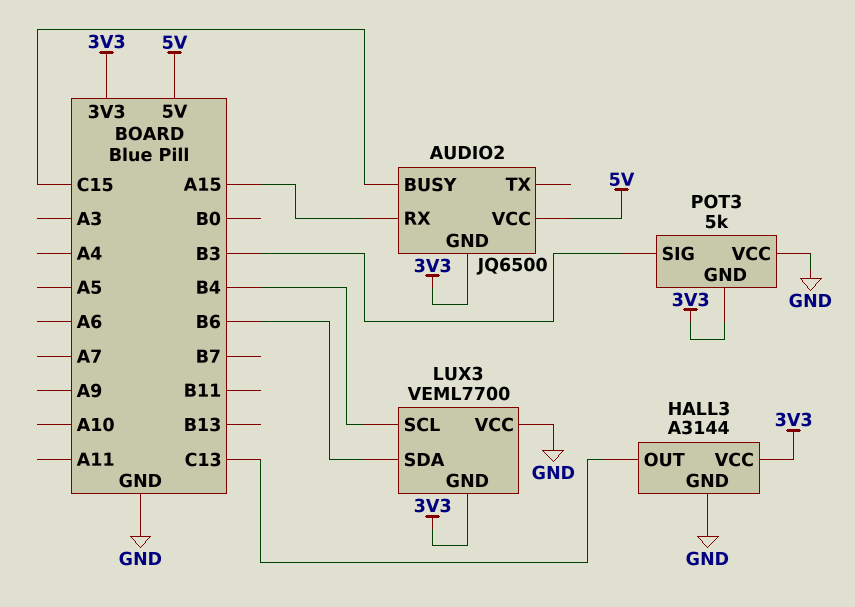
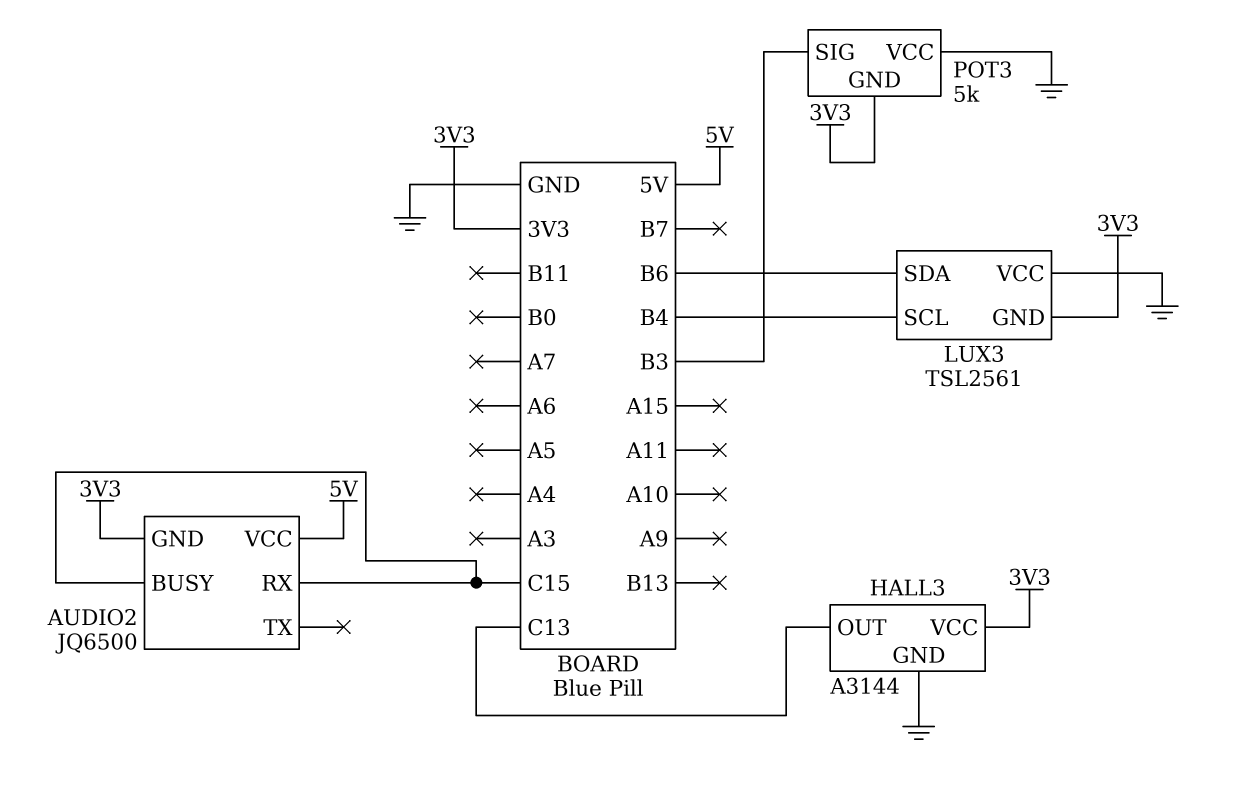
AUDIO2 pin RX: A15 -> C15
LUX3: VEML7700 -> TSL2561

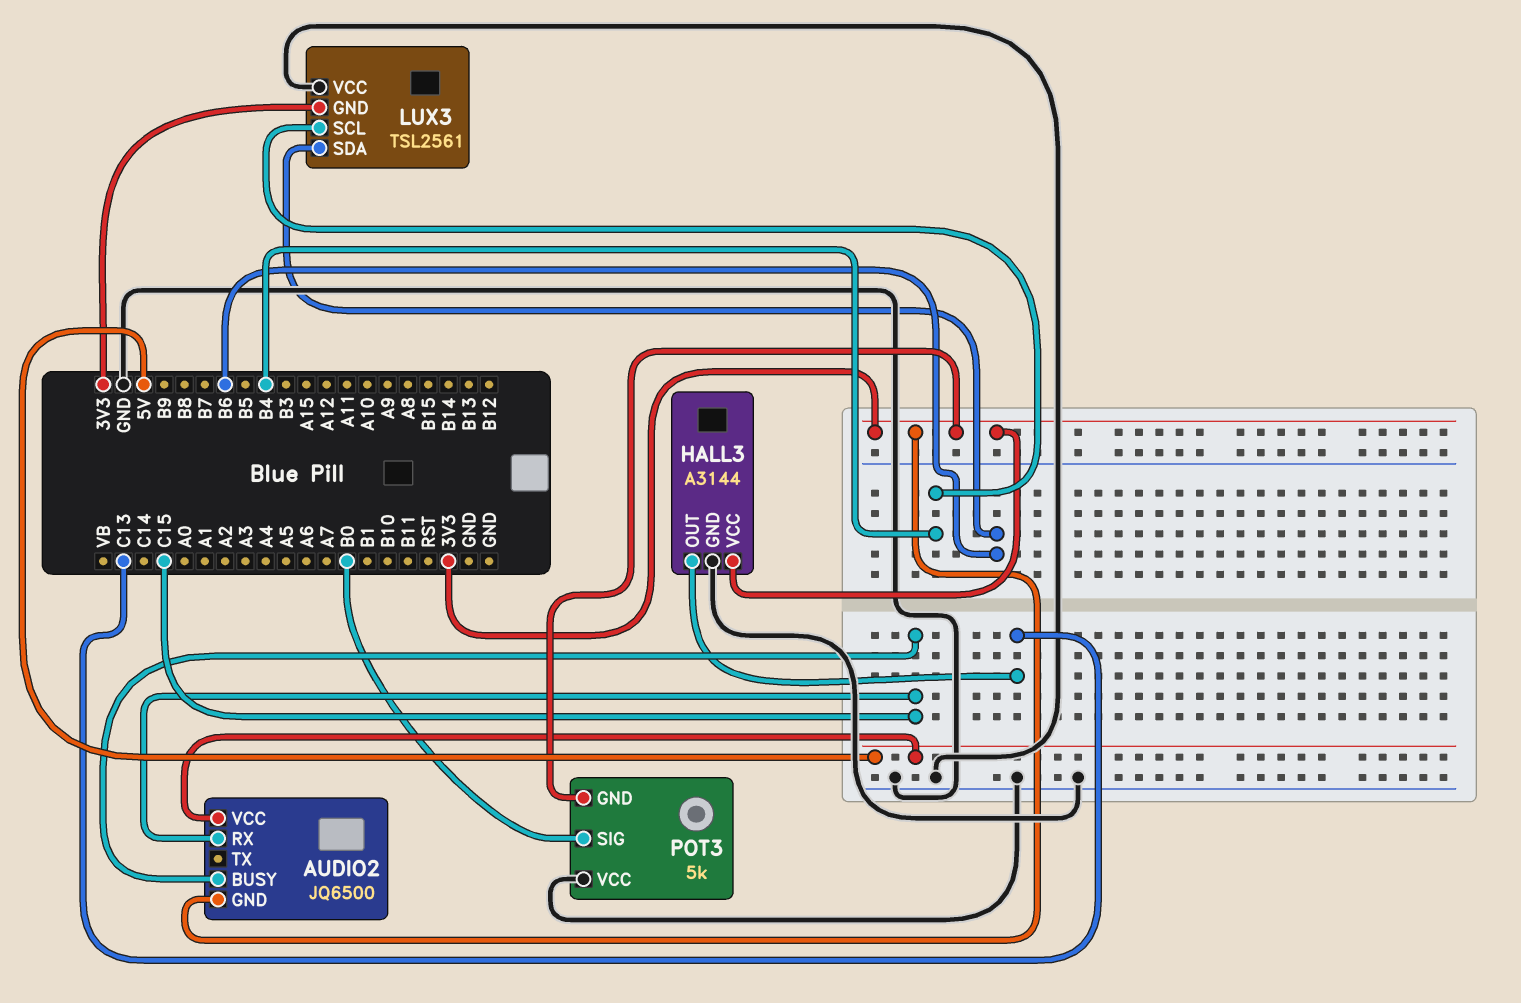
POT3 pin SIG: B3 -> B0

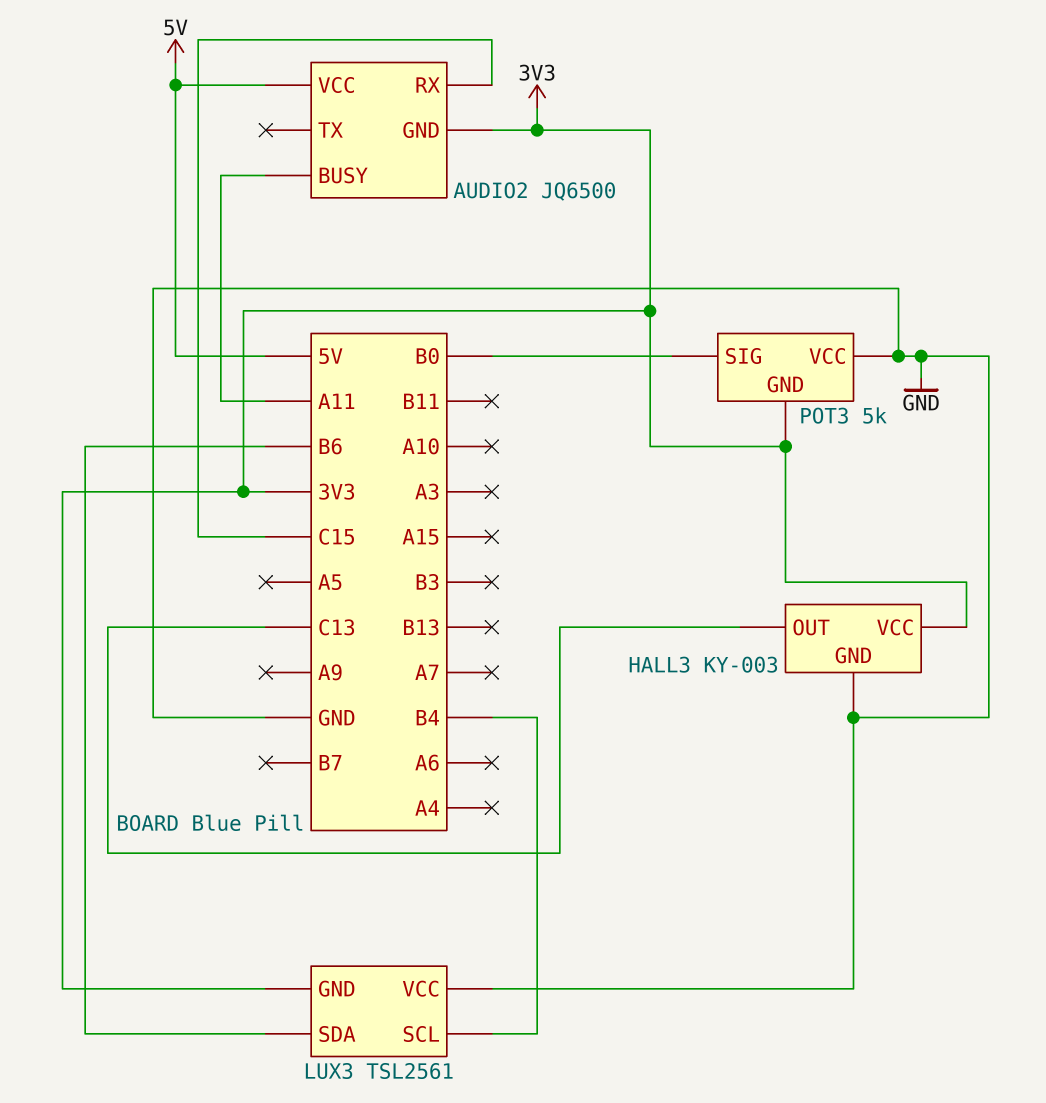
AUDIO2 pin BUSY: C15 -> A11
HALL3: A3144 -> KY-003

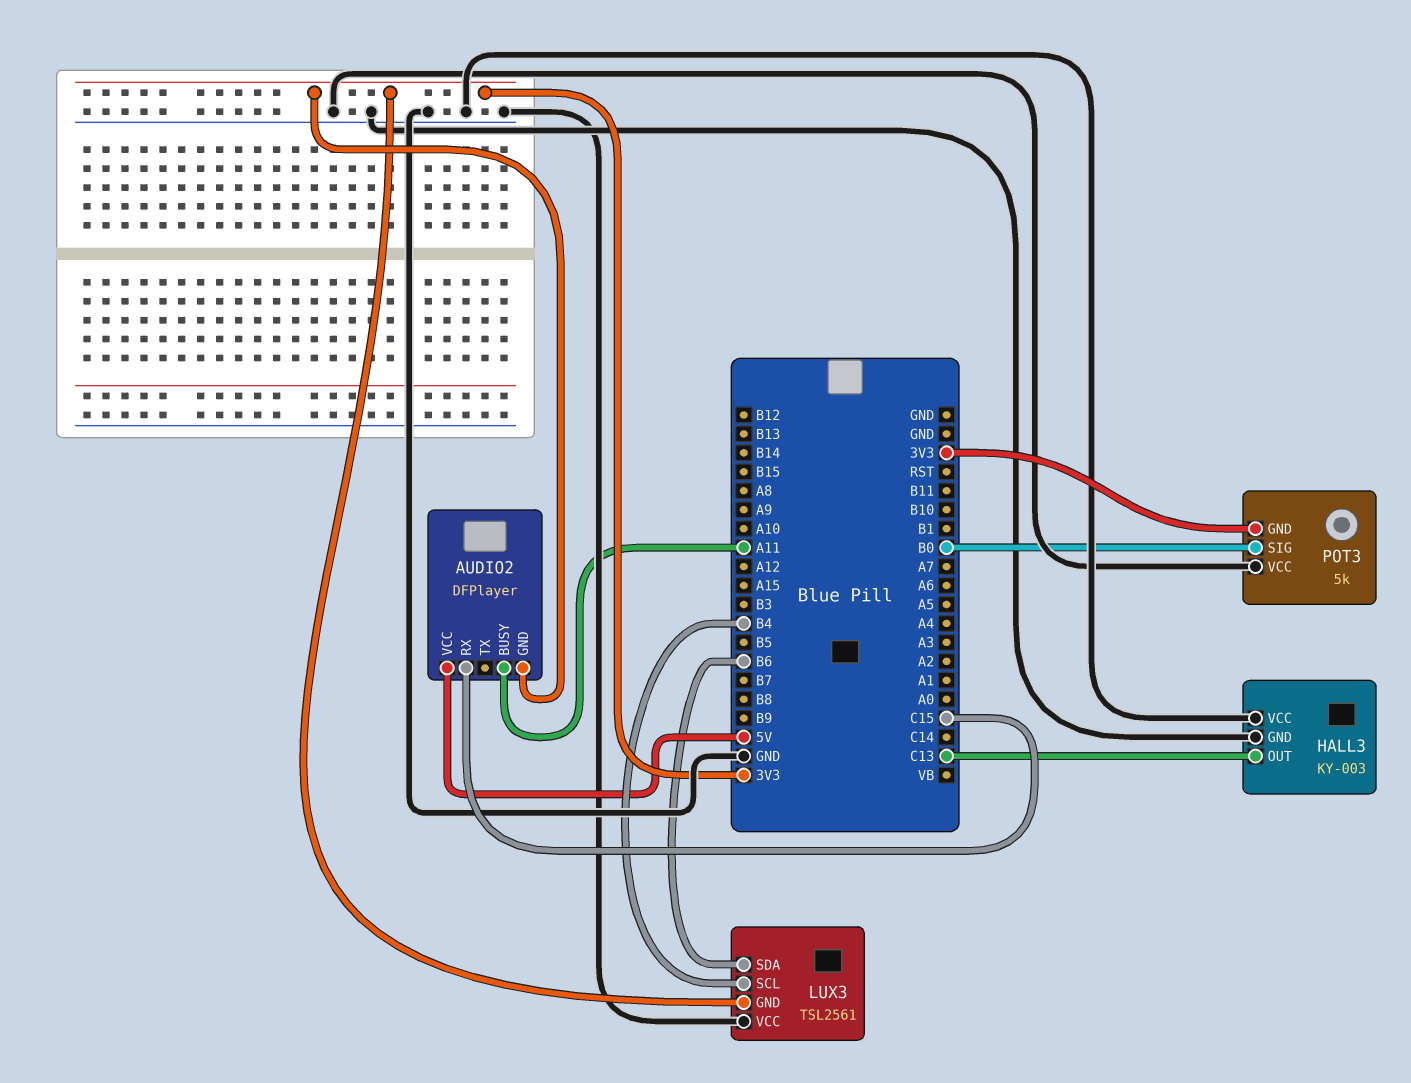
AUDIO2: JQ6500 -> DFPlayer
HALL3 pin VCC: 3V3 -> GND

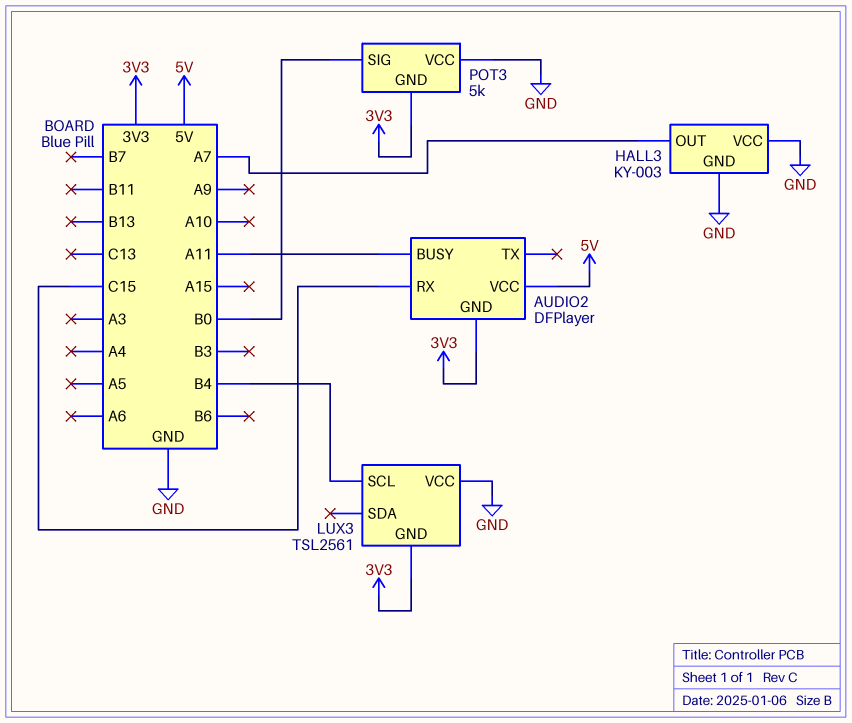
HALL3 pin OUT: C13 -> A7
LUX3 pin SDA: B6 -> none

